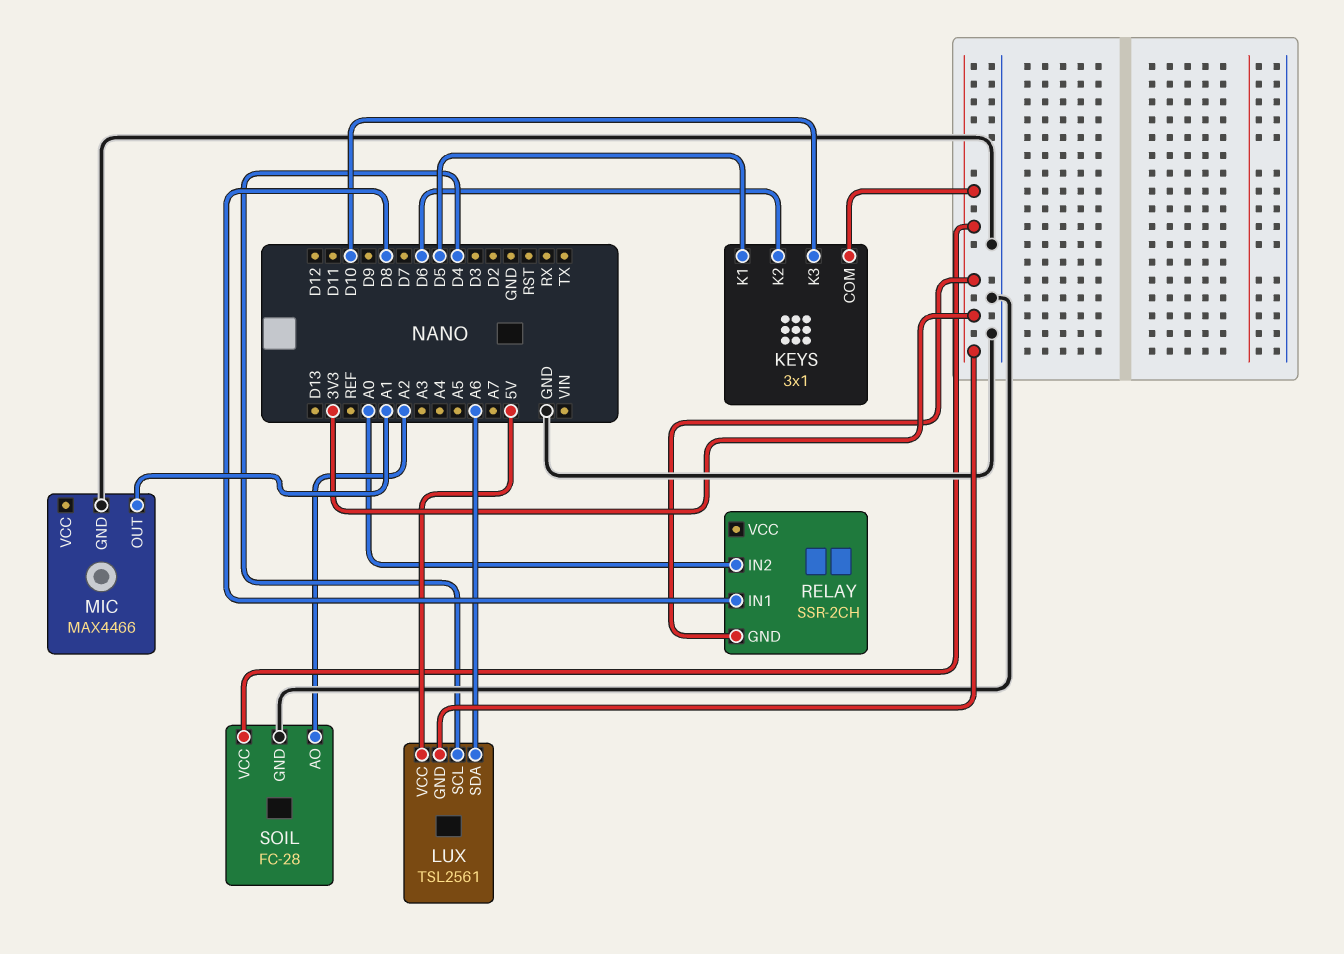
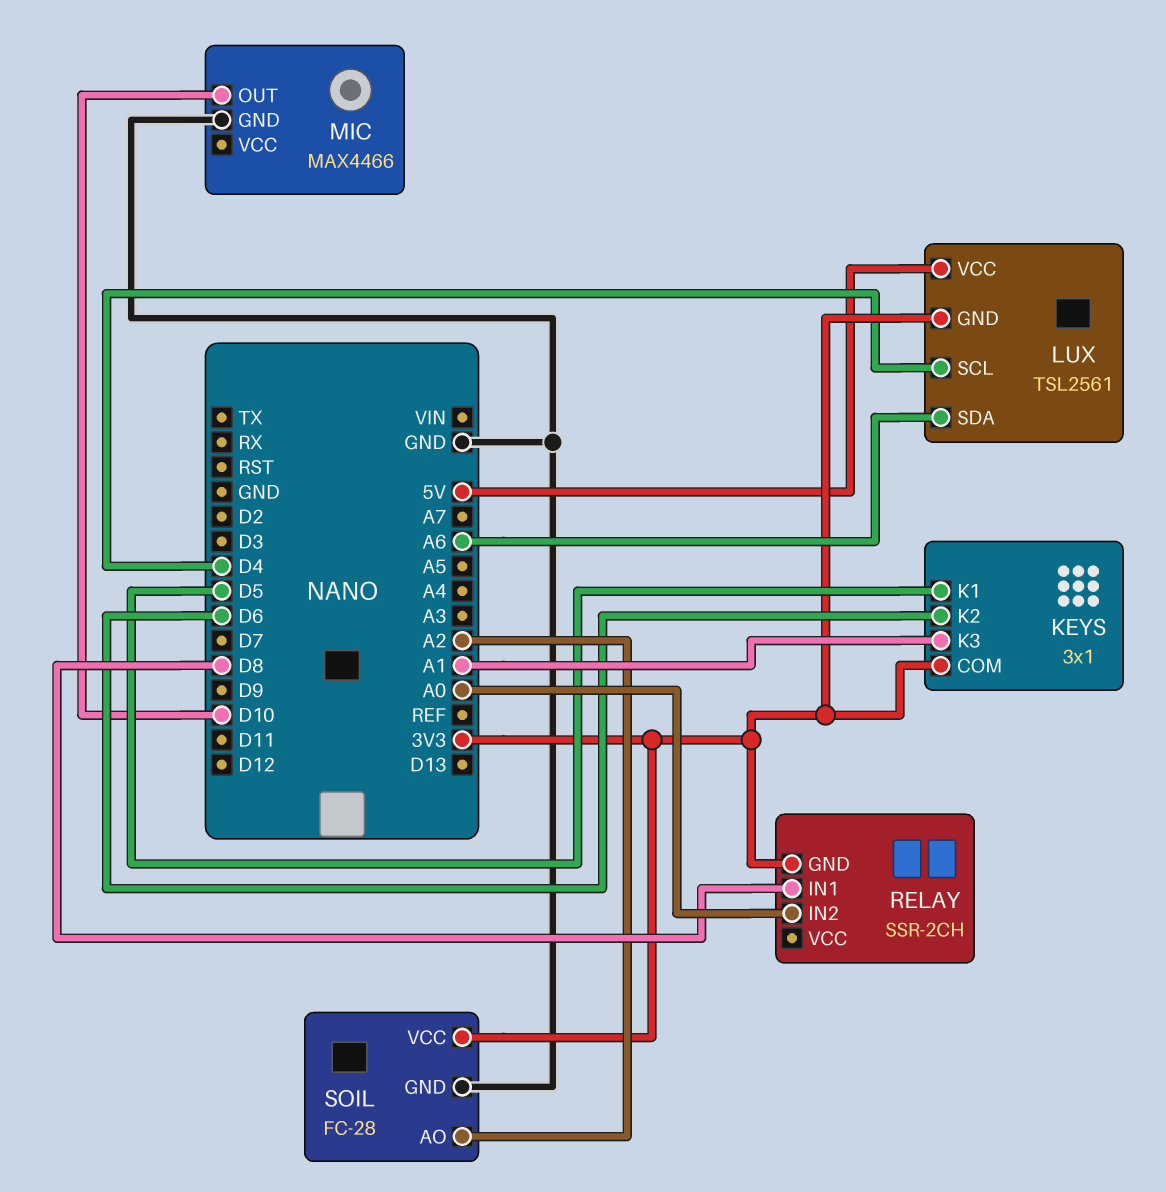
KEYS pin K3: D10 -> A1
MIC pin OUT: A1 -> D10

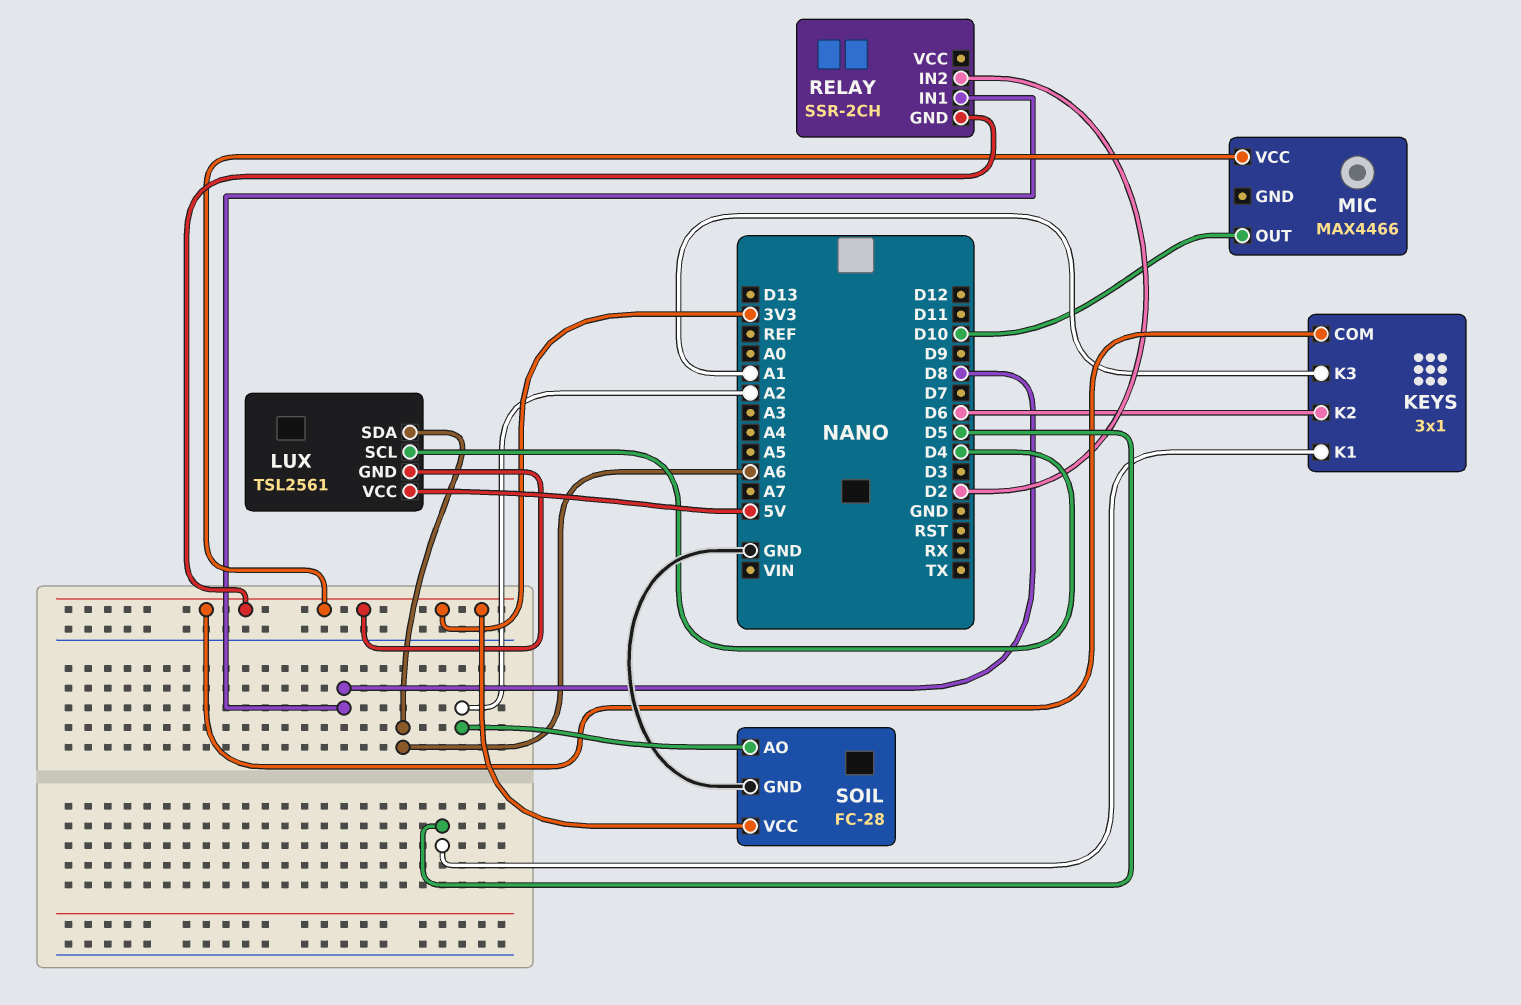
MIC pin GND: GND -> none
MIC pin VCC: none -> 3V3
RELAY pin IN2: A0 -> D2

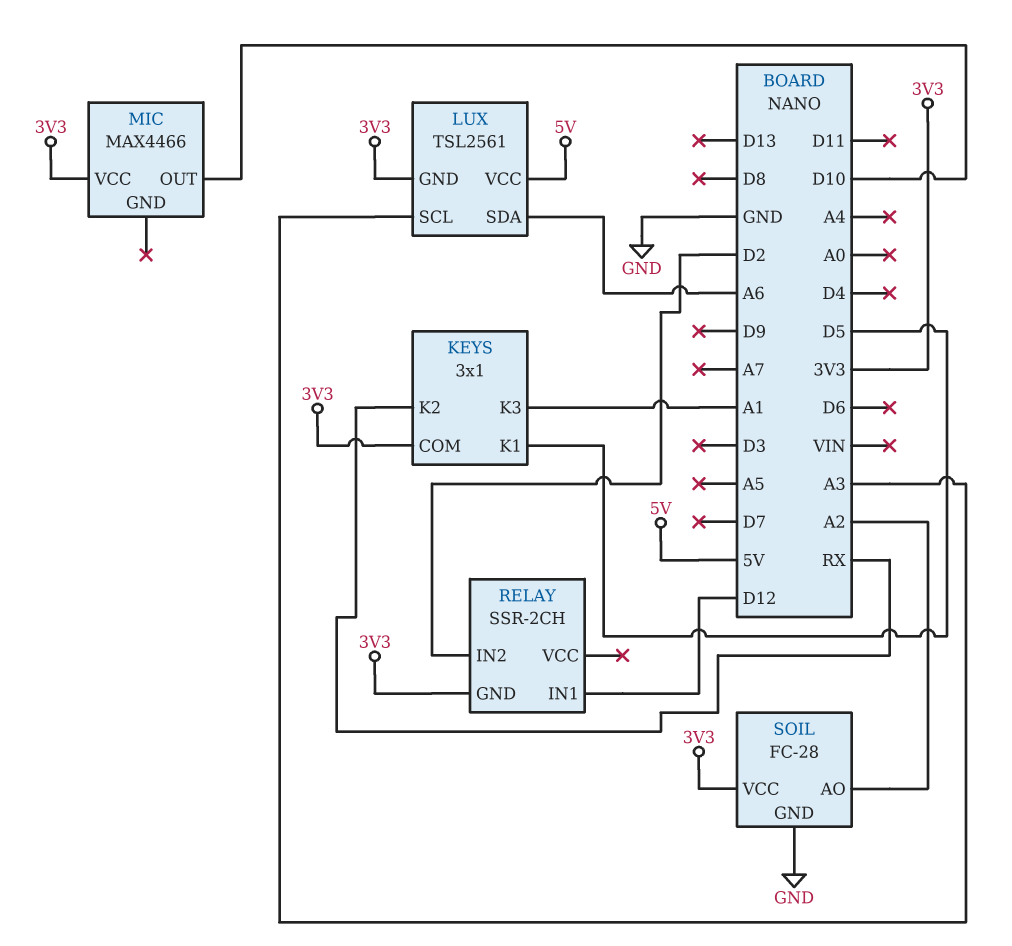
KEYS pin K2: D6 -> RX
LUX pin SCL: D4 -> A3
RELAY pin IN1: D8 -> D12

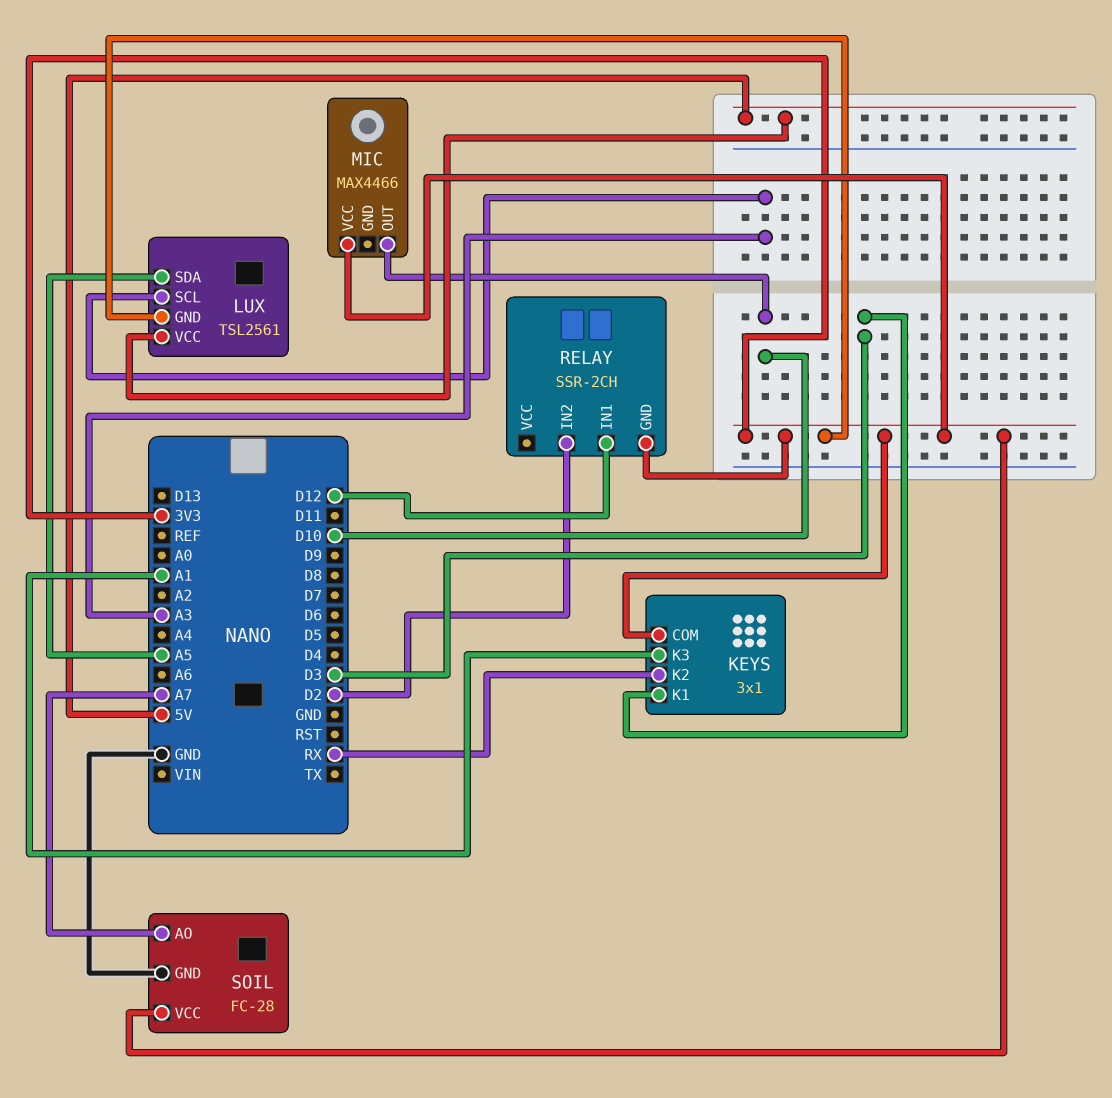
KEYS pin K1: D5 -> D3
LUX pin SDA: A6 -> A5
SOIL pin AO: A2 -> A7

